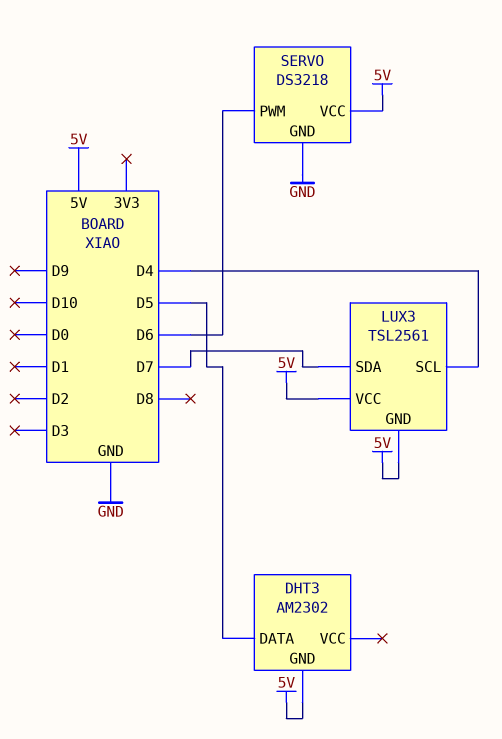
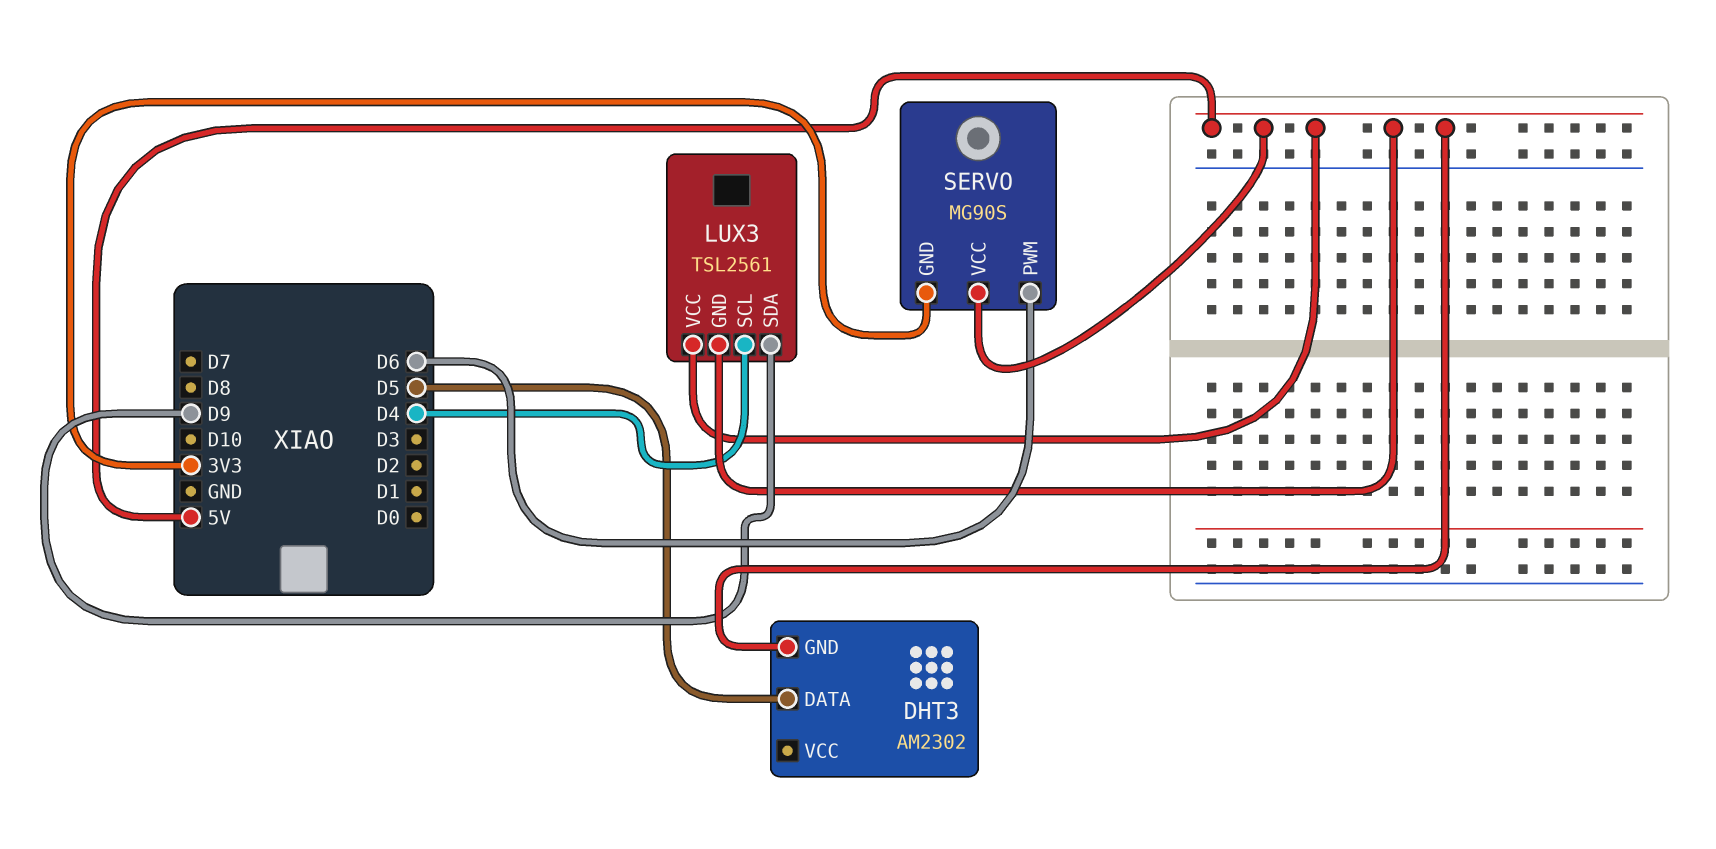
LUX3 pin SDA: D7 -> D9
SERVO: DS3218 -> MG90S
SERVO pin GND: GND -> 3V3

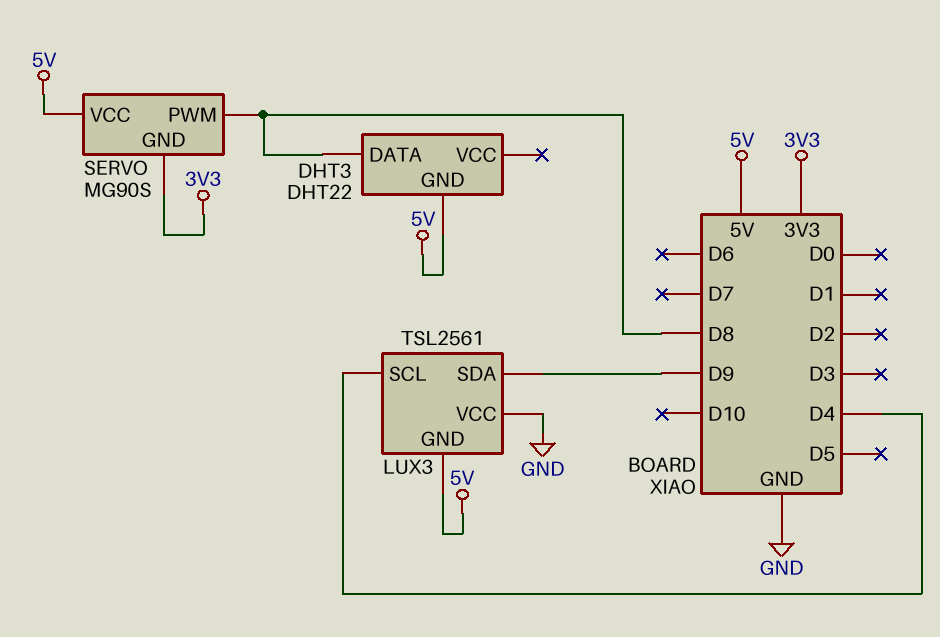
DHT3: AM2302 -> DHT22
DHT3 pin DATA: D5 -> D8
LUX3 pin VCC: 5V -> GND
SERVO pin PWM: D6 -> D8

